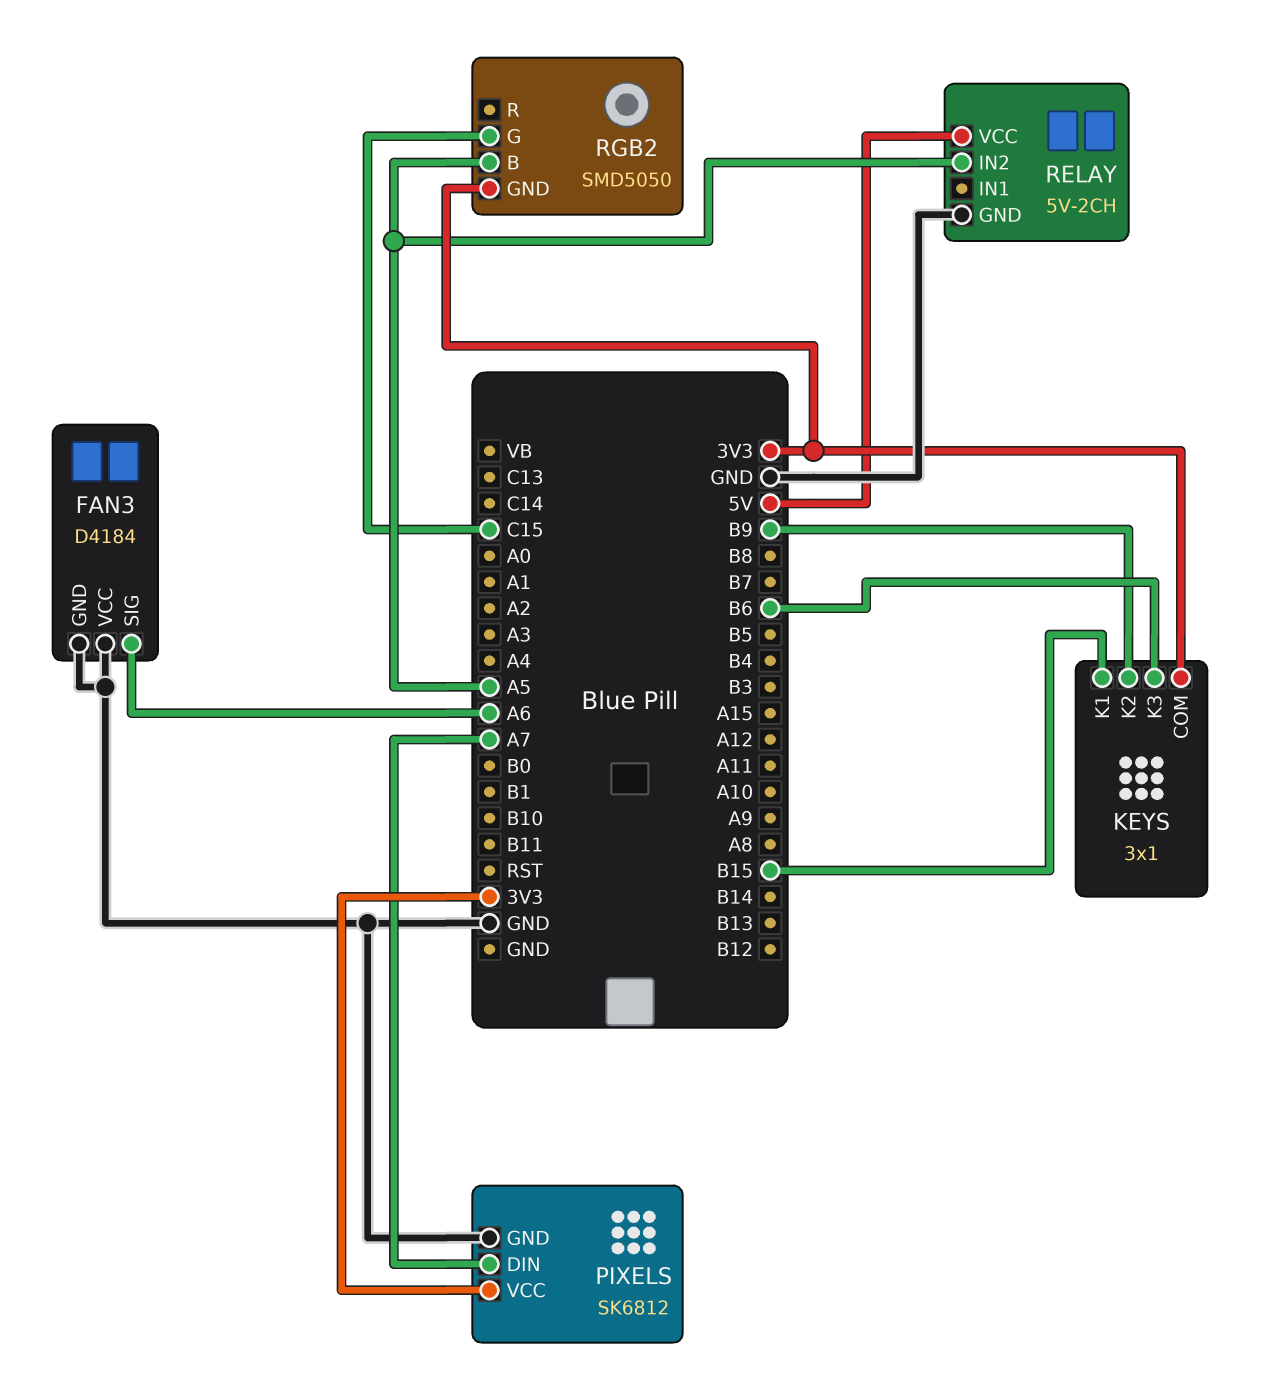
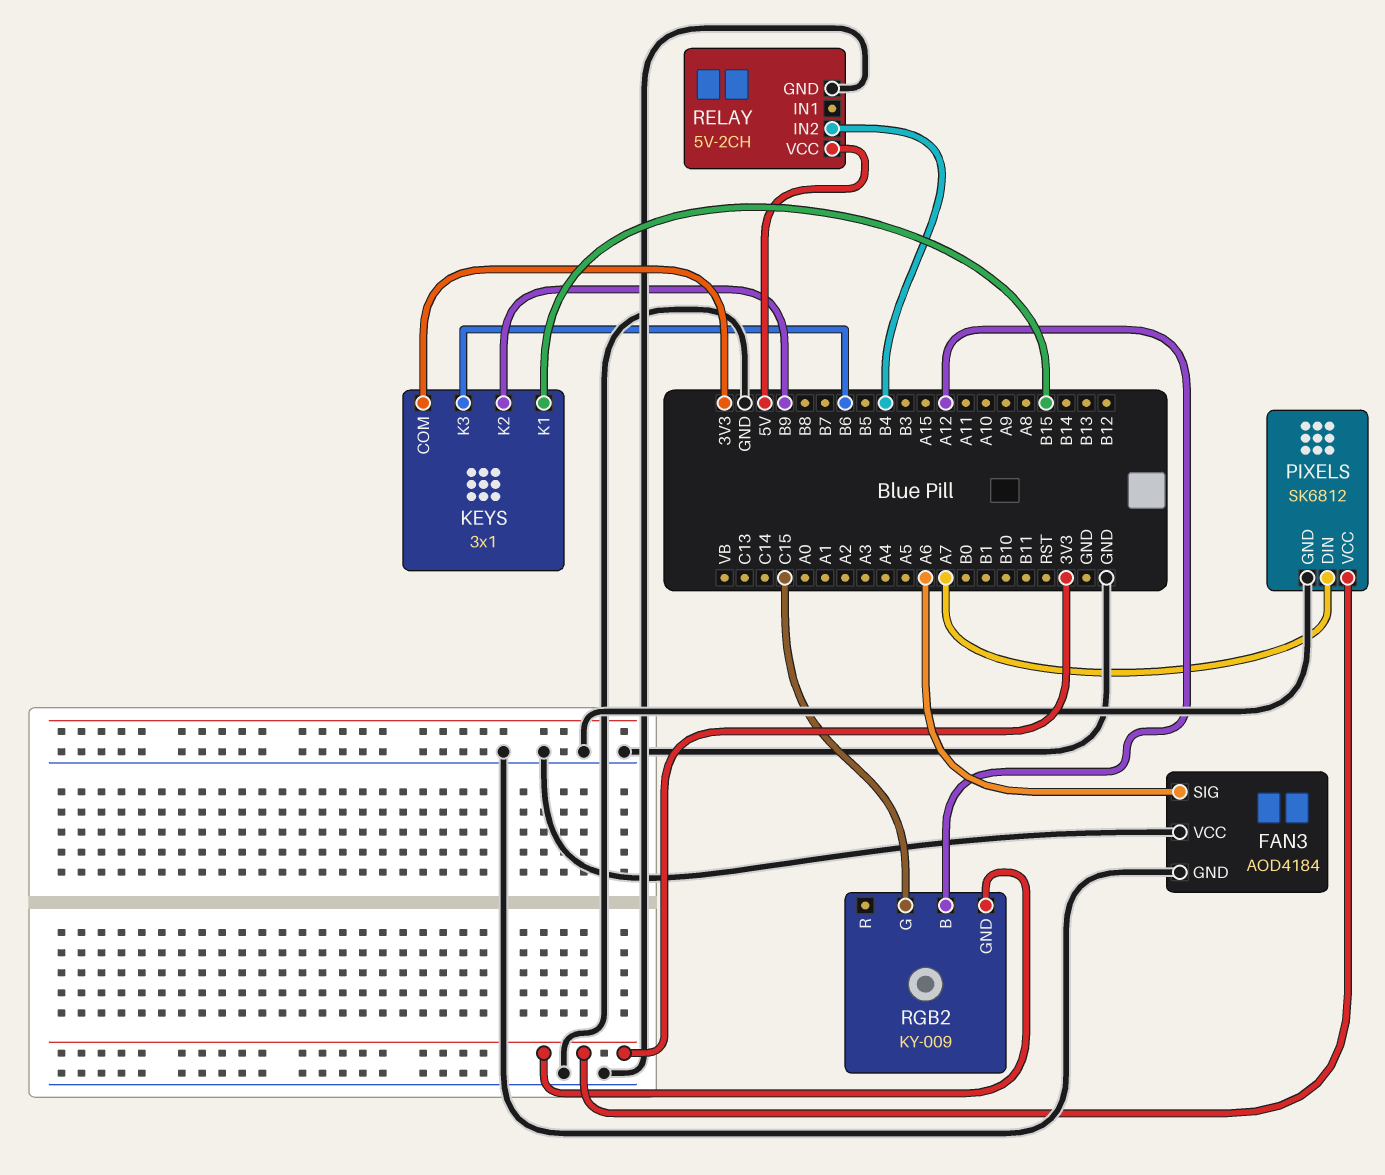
FAN3: D4184 -> AOD4184
RELAY pin IN2: A5 -> B4
RGB2: SMD5050 -> KY-009
RGB2 pin B: A5 -> A12

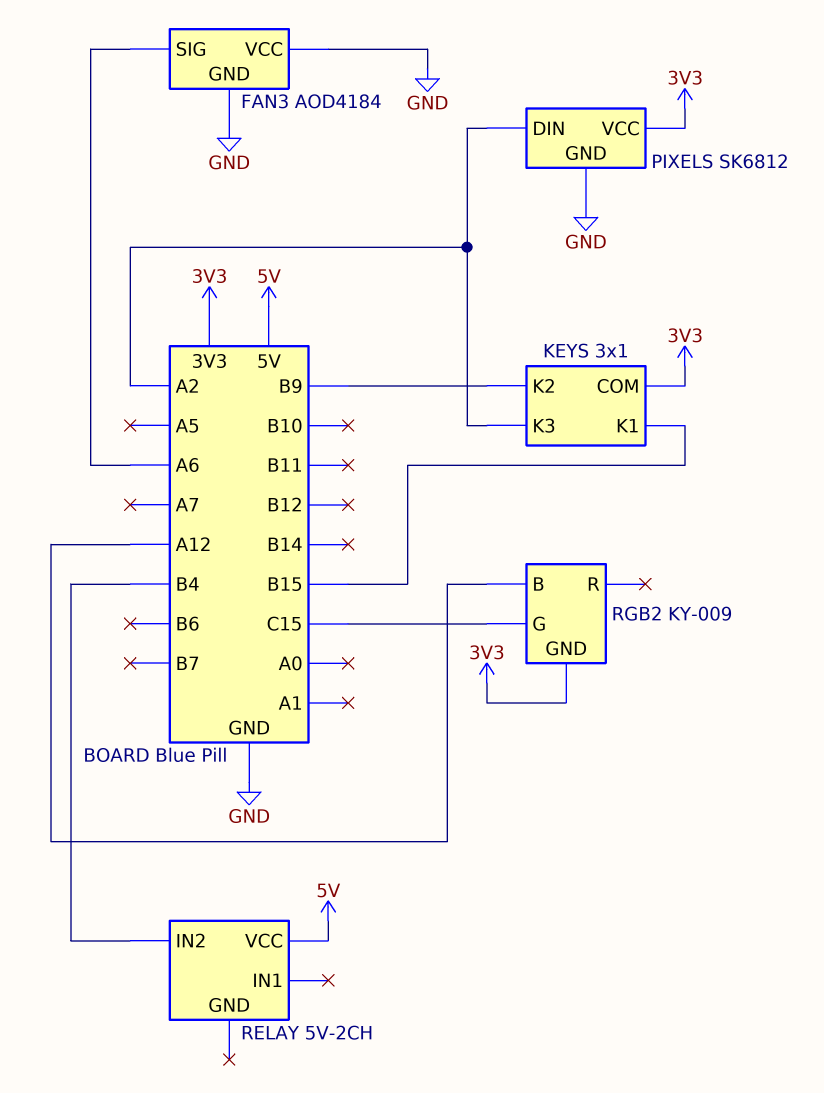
KEYS pin K3: B6 -> A2
PIXELS pin DIN: A7 -> A2
RELAY pin GND: GND -> none

